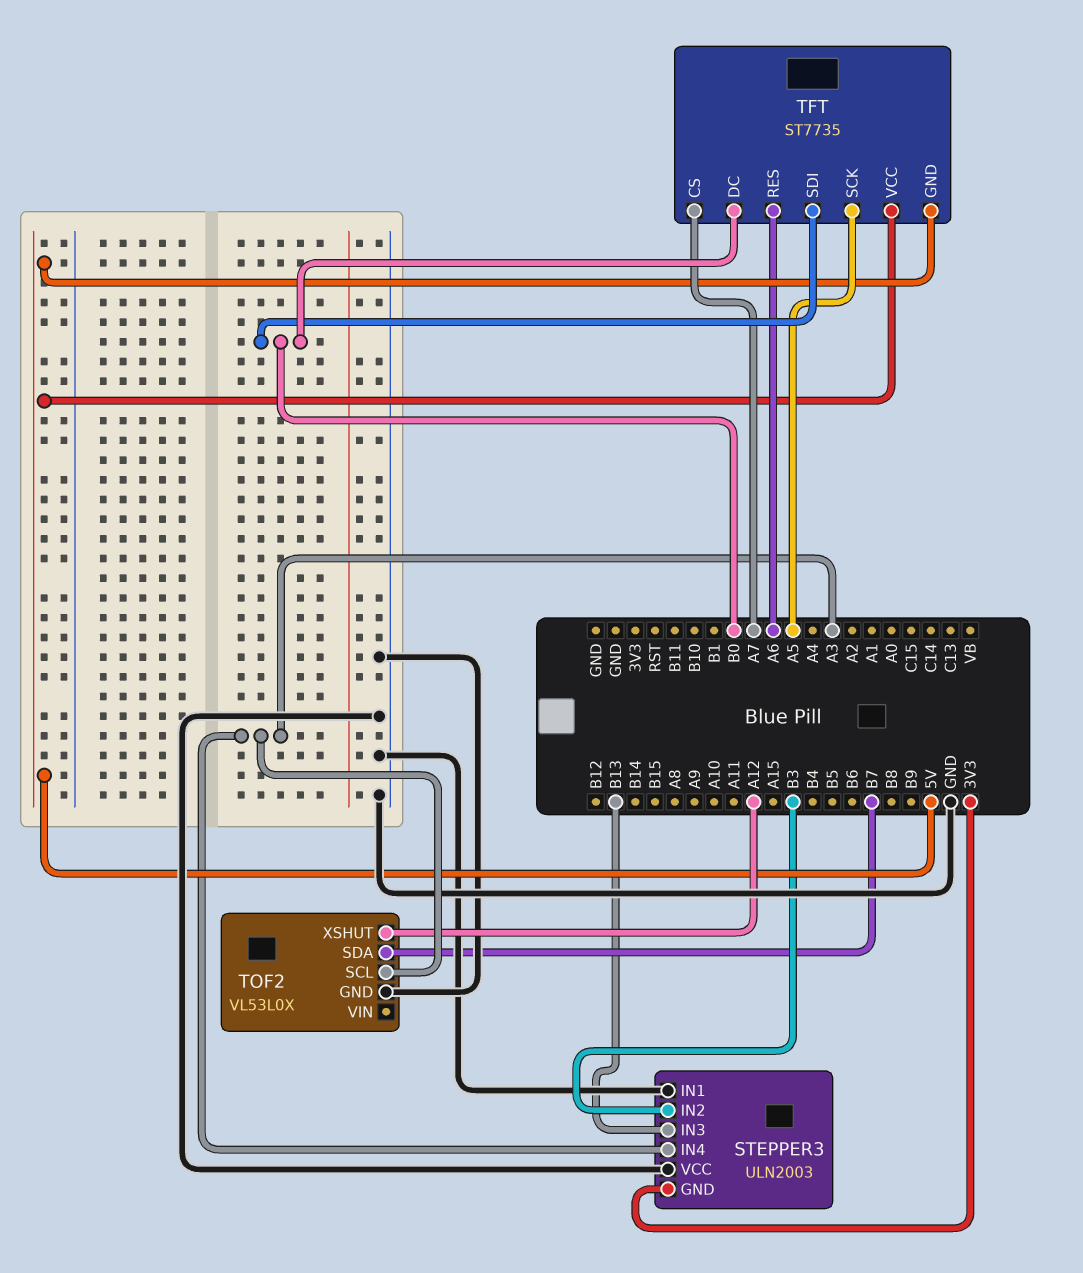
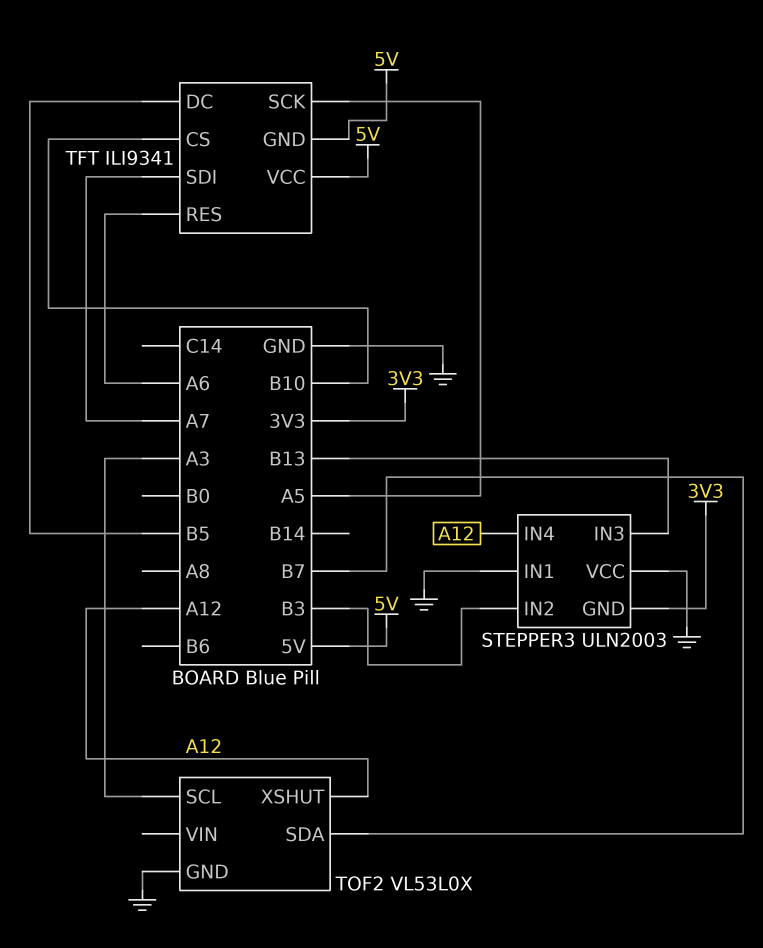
STEPPER3 pin IN4: A3 -> A12
TFT: ST7735 -> ILI9341
TFT pin CS: A7 -> B10
TFT pin DC: B0 -> B5
TFT pin SDI: B0 -> A7

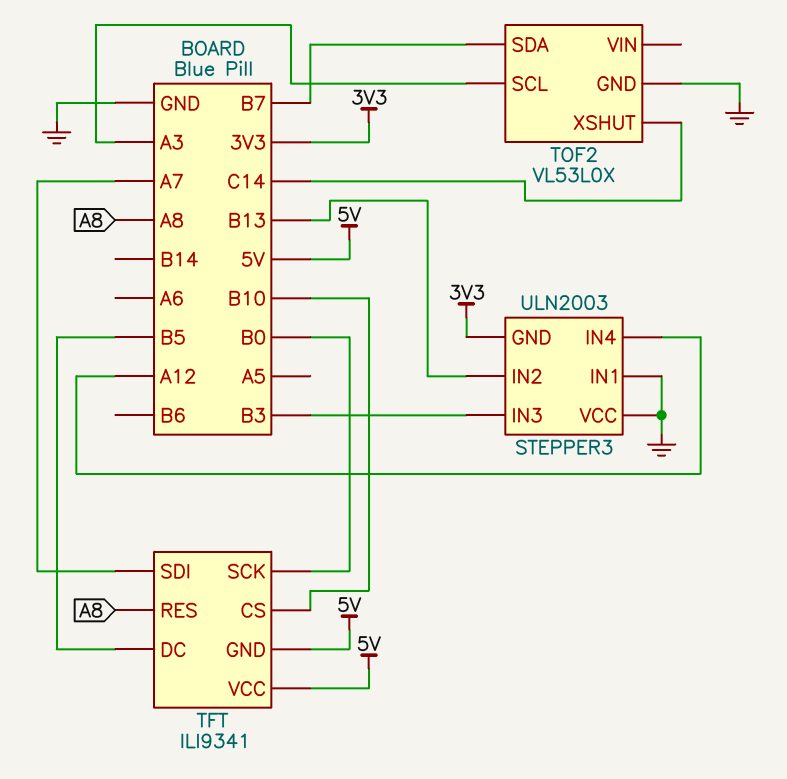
STEPPER3 pin IN2: B3 -> B13
STEPPER3 pin IN3: B13 -> B3
TFT pin RES: A6 -> A8
TFT pin SCK: A5 -> B0
TOF2 pin XSHUT: A12 -> C14

